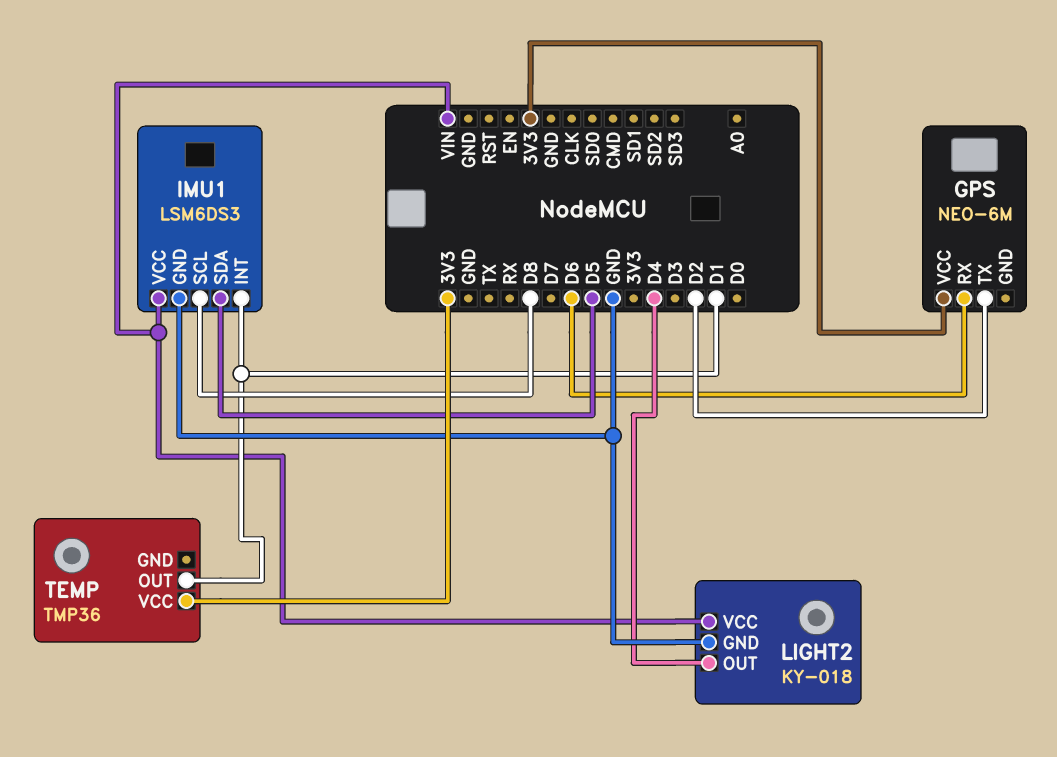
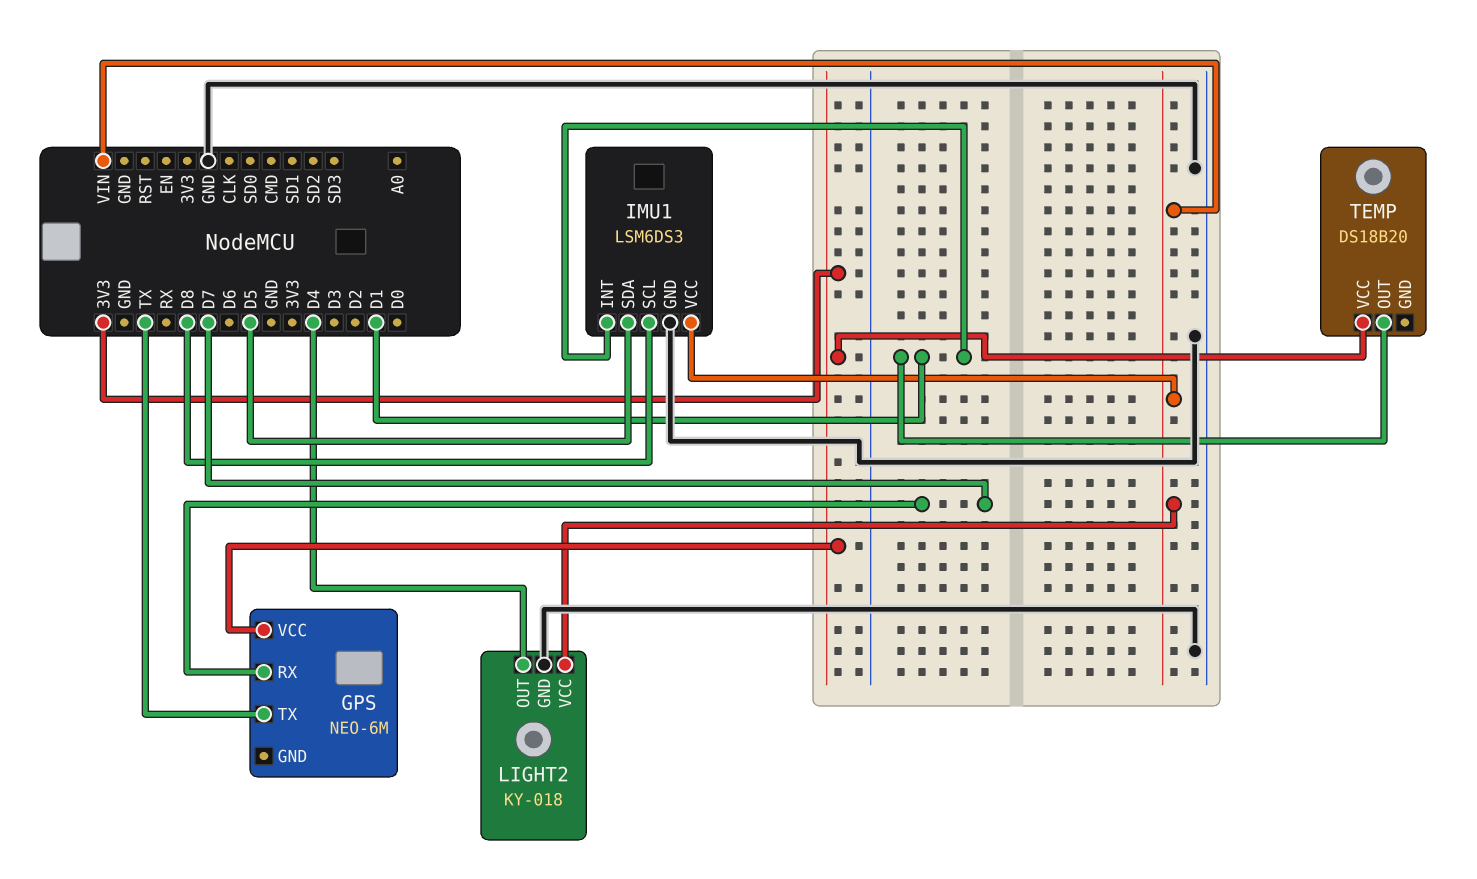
GPS pin RX: D6 -> D7
GPS pin TX: D2 -> TX
TEMP: TMP36 -> DS18B20

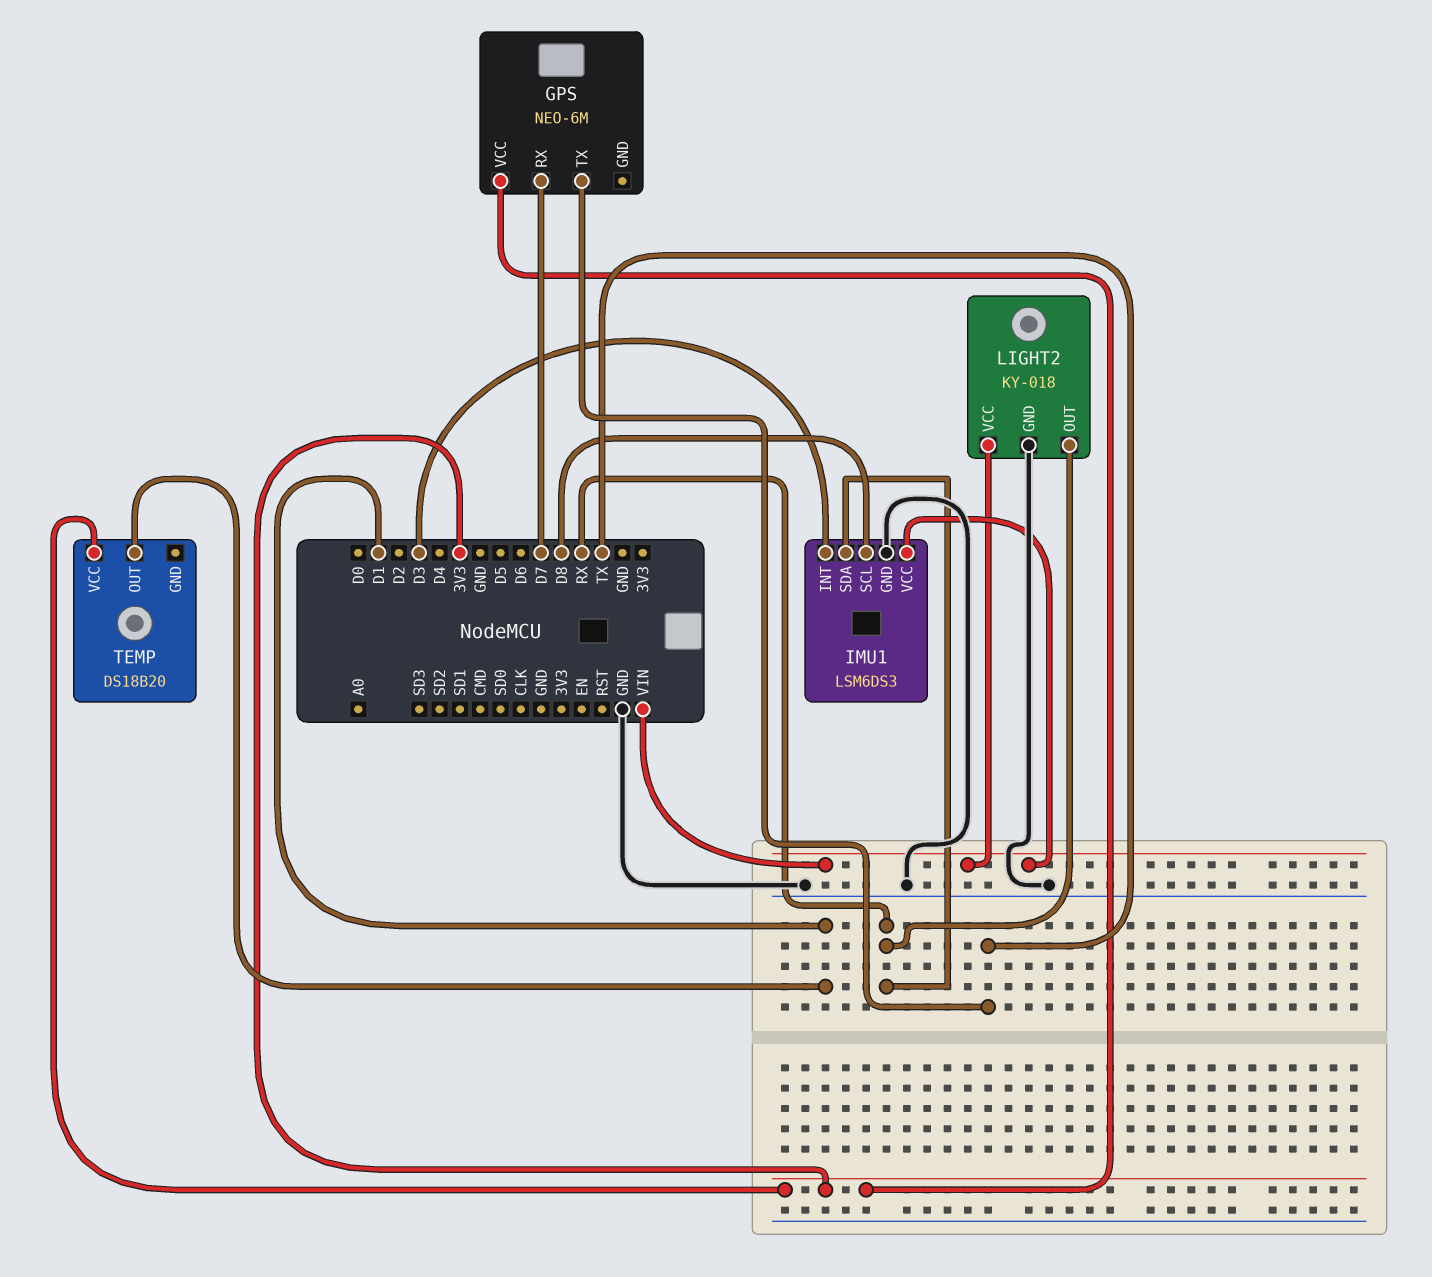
IMU1 pin INT: D1 -> D3
IMU1 pin SDA: D5 -> RX
LIGHT2 pin OUT: D4 -> RX

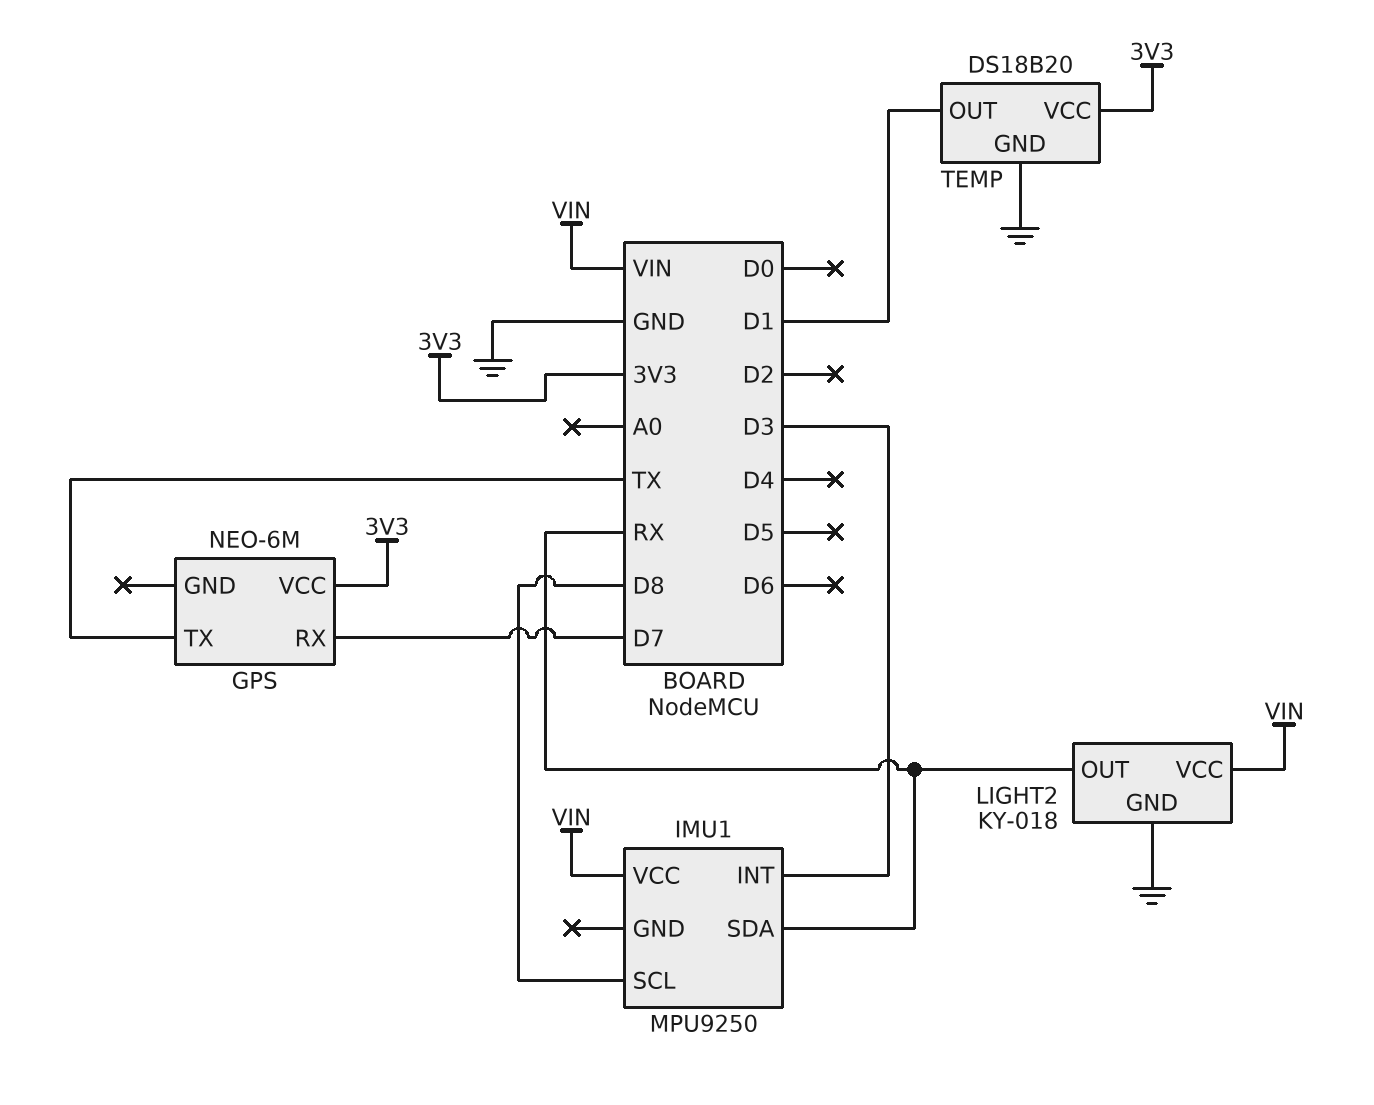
IMU1: LSM6DS3 -> MPU9250
IMU1 pin GND: GND -> none
TEMP pin GND: none -> GND

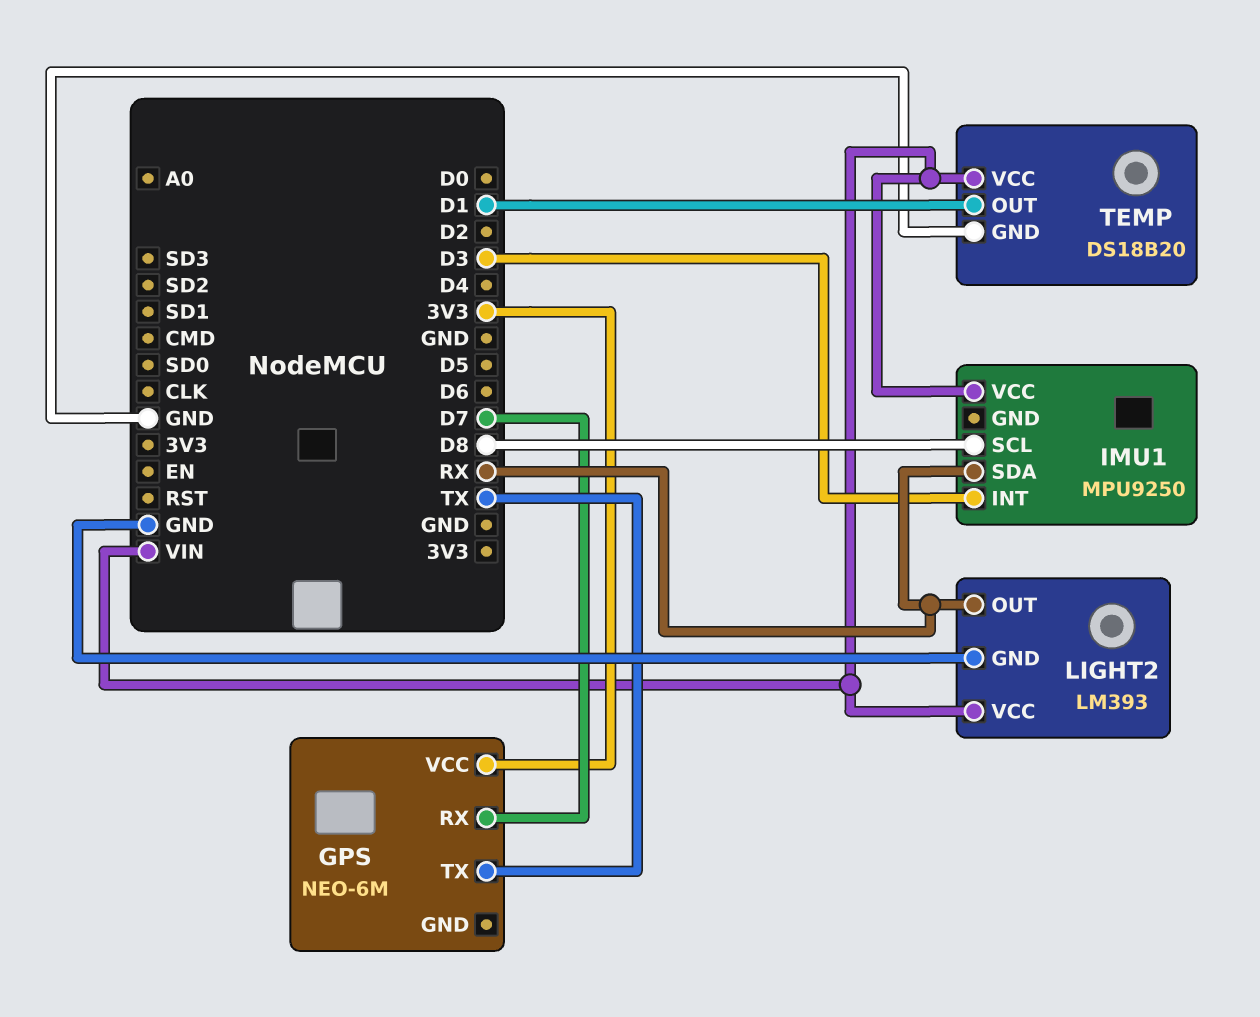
LIGHT2: KY-018 -> LM393
TEMP pin VCC: 3V3 -> VIN

